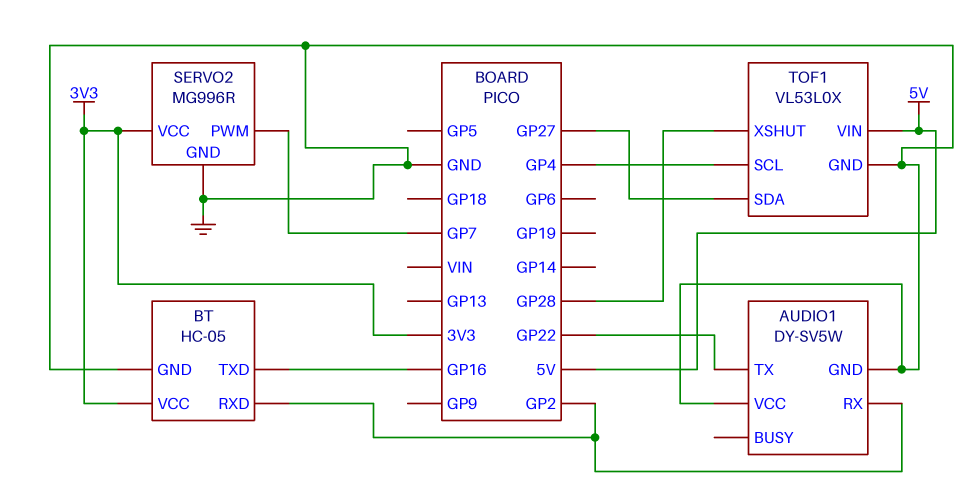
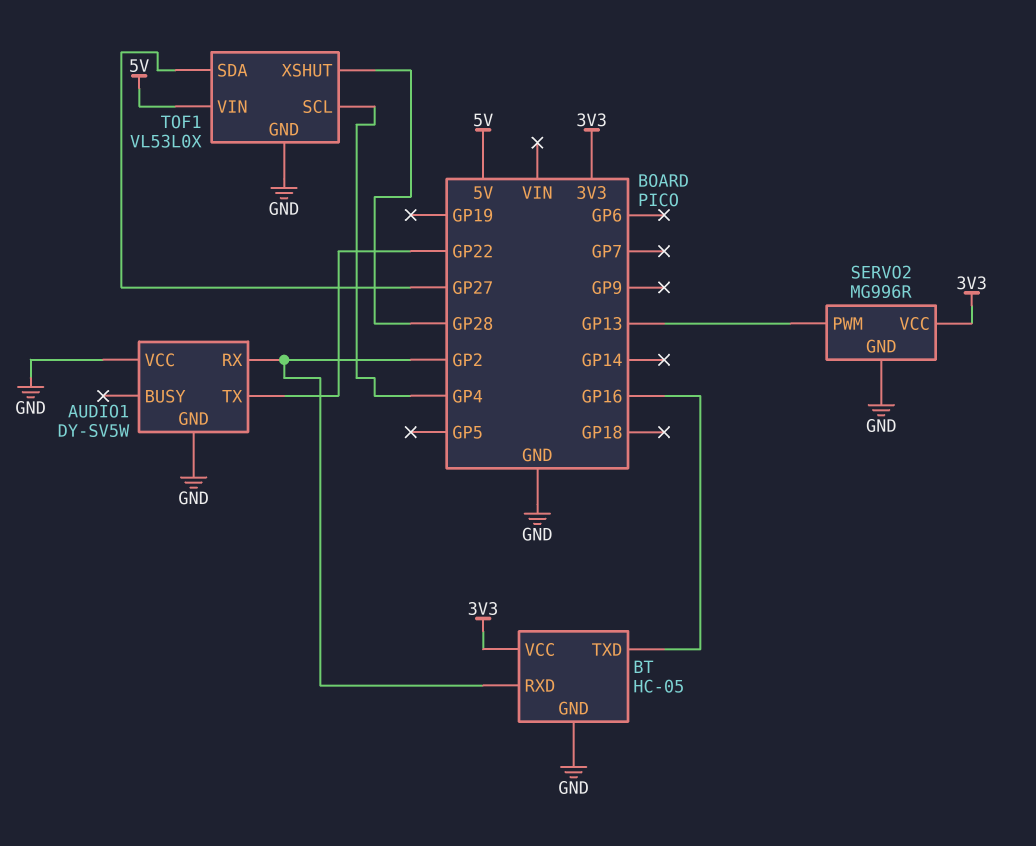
SERVO2 pin PWM: GP7 -> GP13

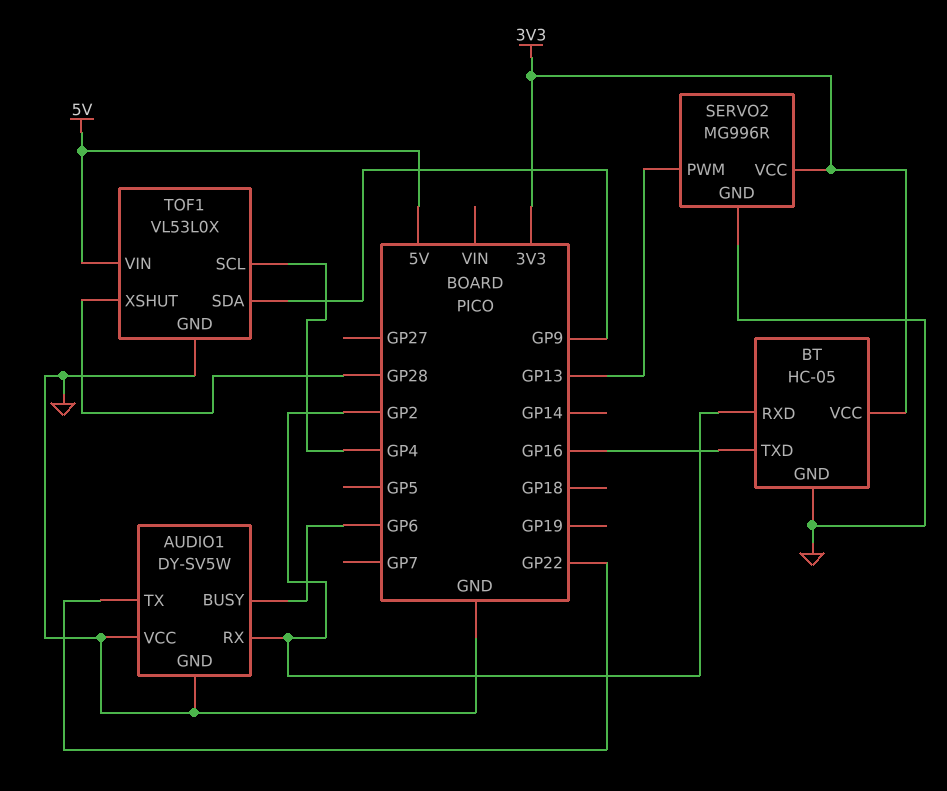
AUDIO1 pin BUSY: none -> GP6
TOF1 pin SDA: GP27 -> GP9

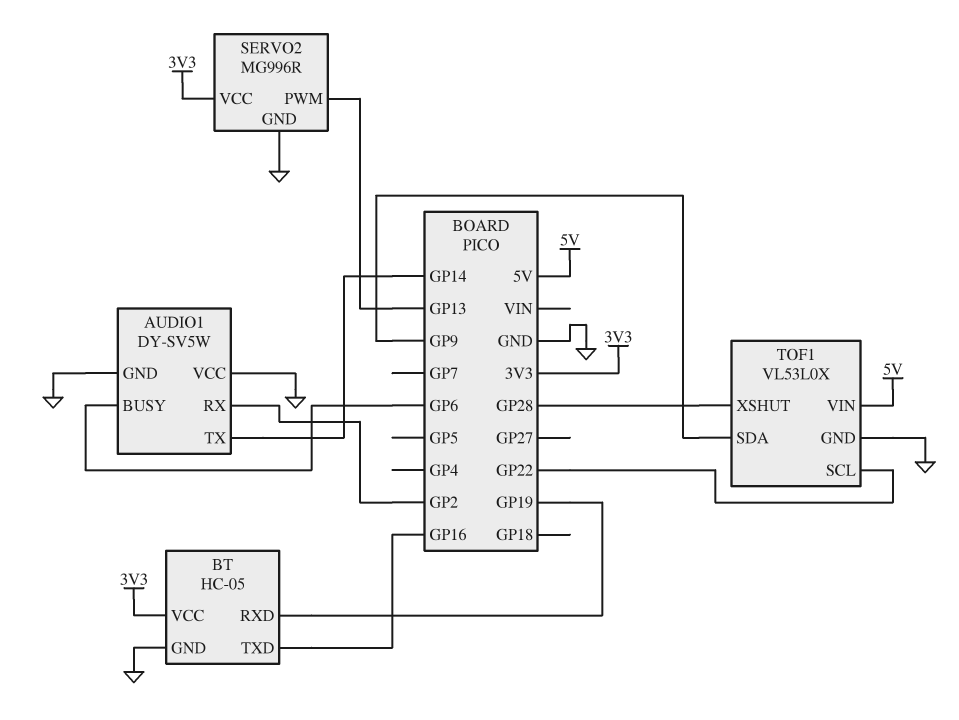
AUDIO1 pin TX: GP22 -> GP14
BT pin RXD: GP2 -> GP19
TOF1 pin SCL: GP4 -> GP22

